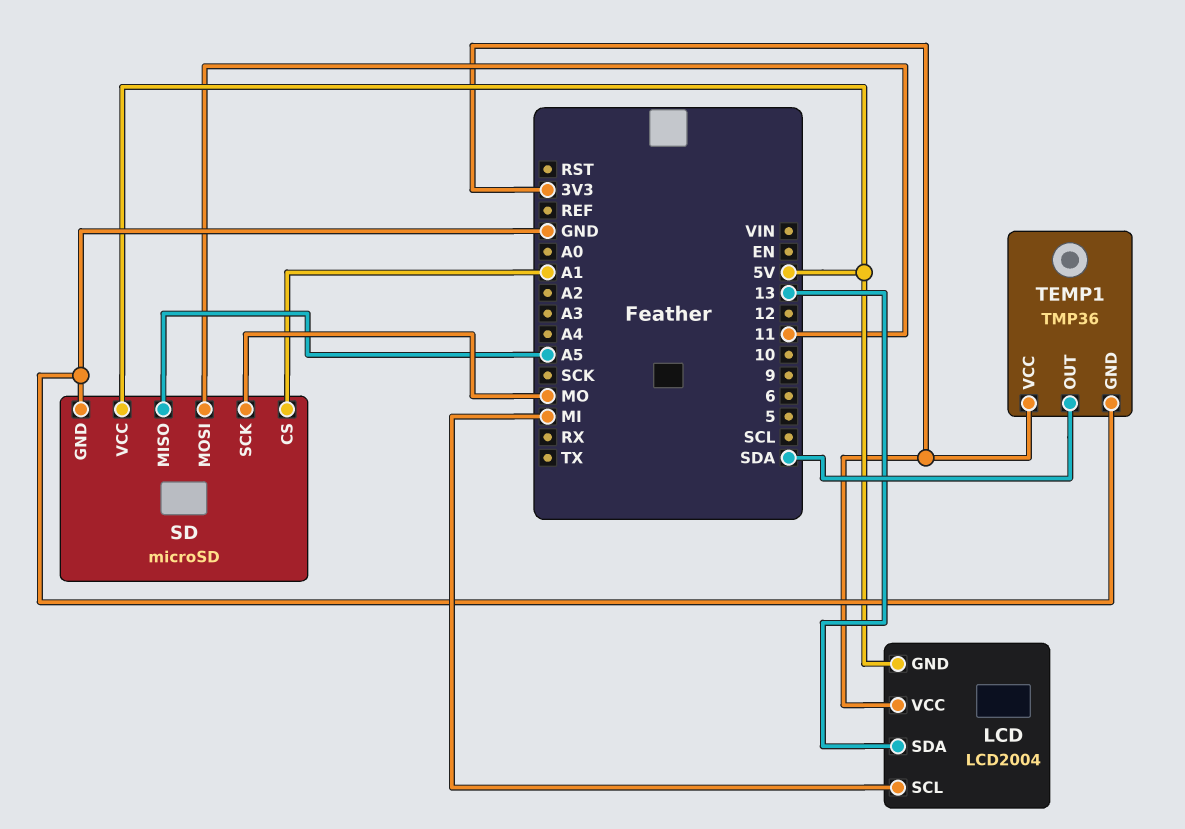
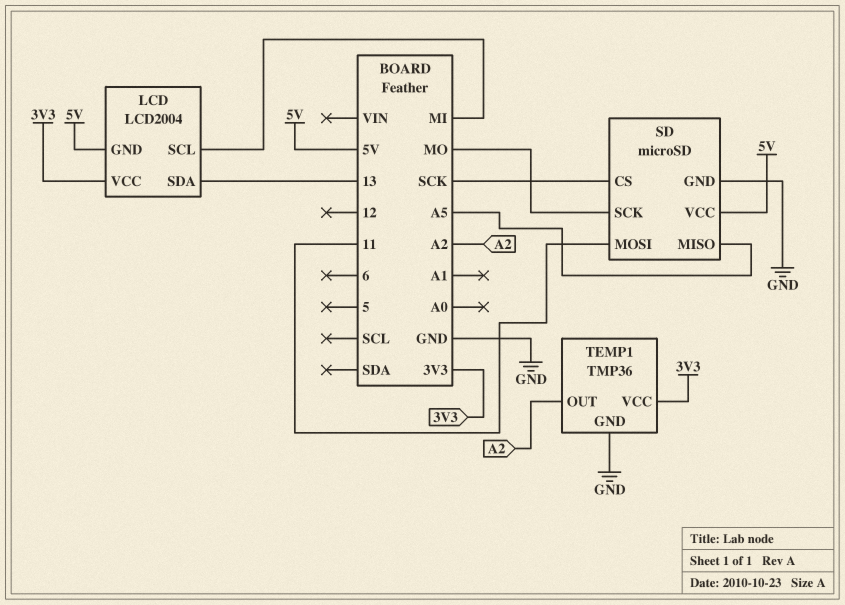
SD pin CS: A1 -> SCK
TEMP1 pin OUT: SDA -> A2

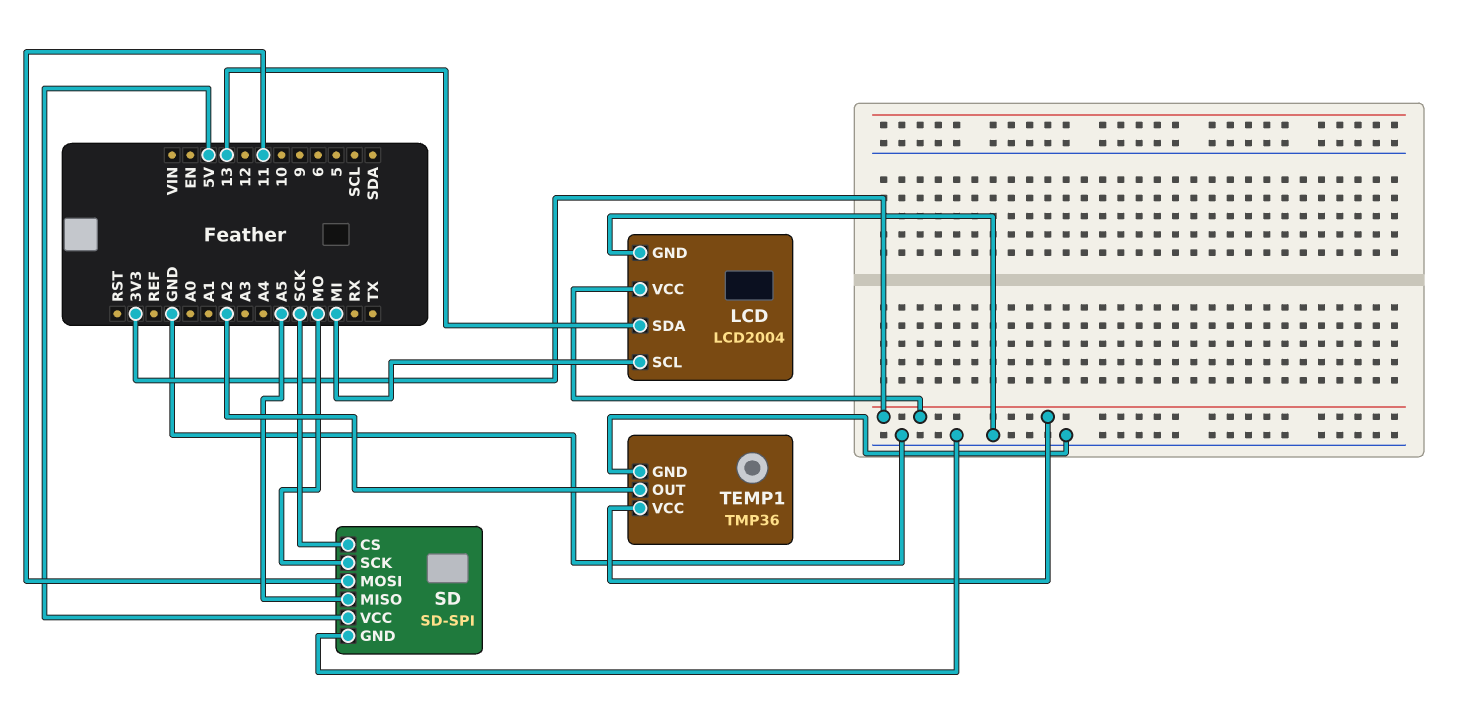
LCD pin GND: 5V -> GND
SD: microSD -> SD-SPI

